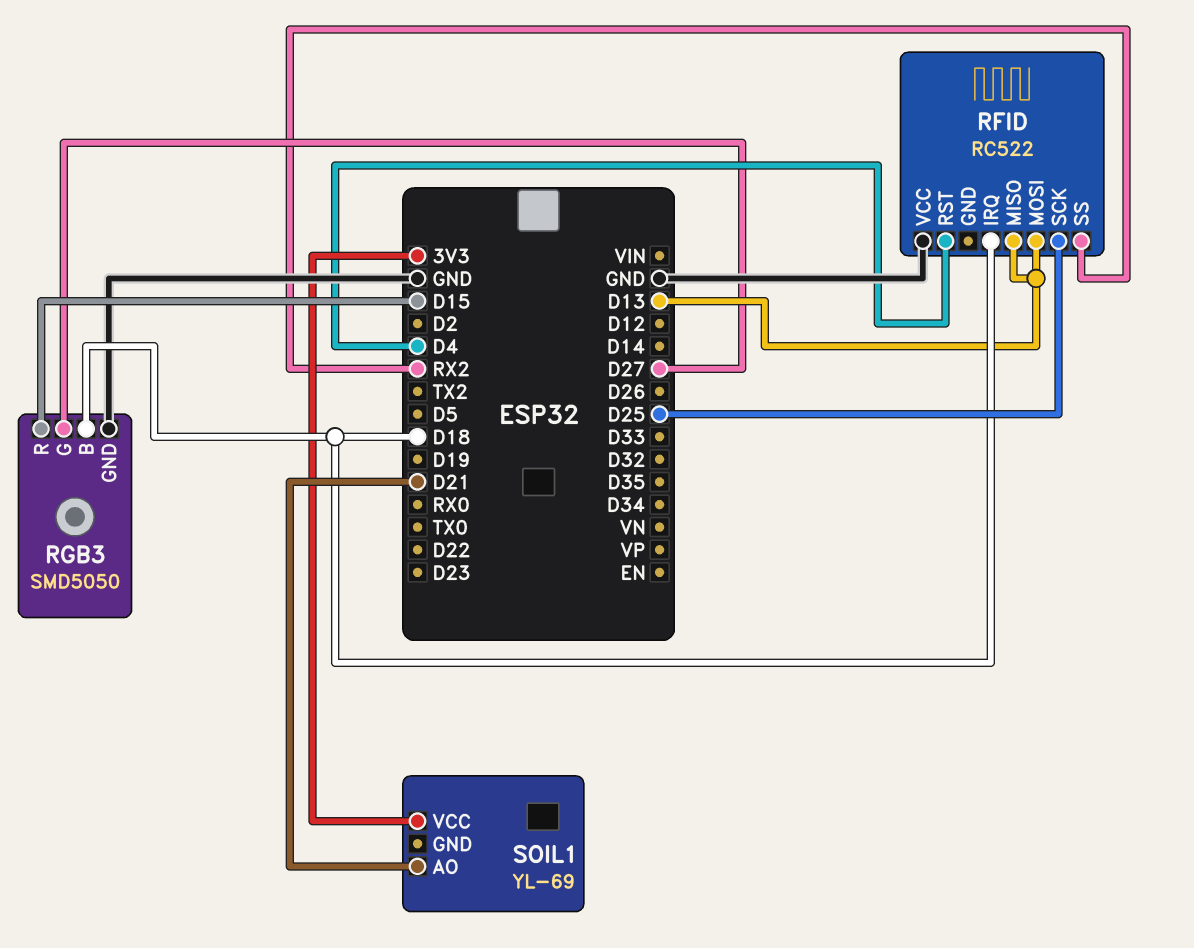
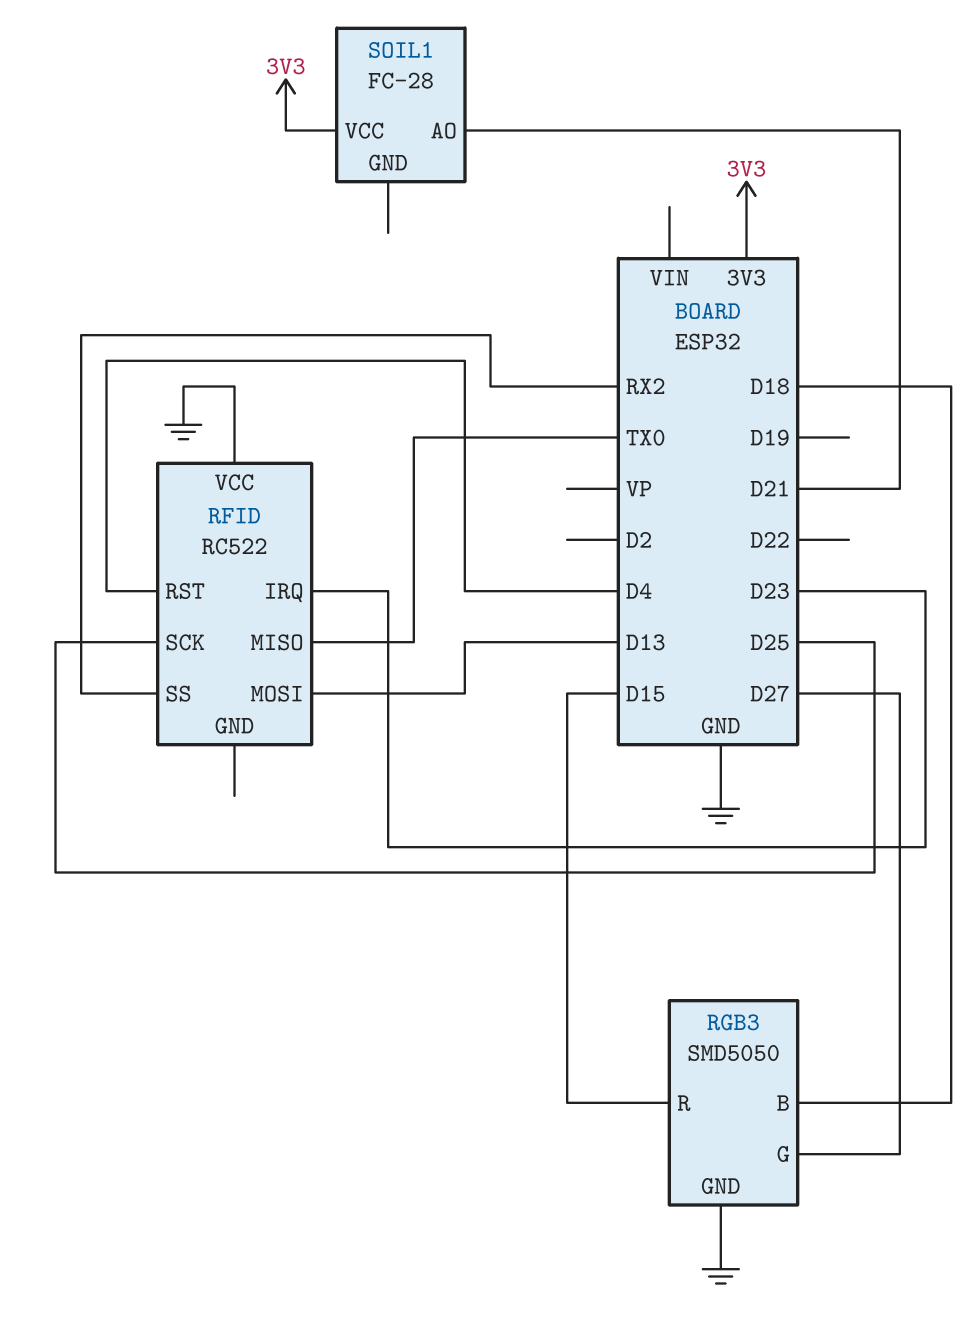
RFID pin IRQ: D18 -> D23
RFID pin MISO: D13 -> TX0
SOIL1: YL-69 -> FC-28

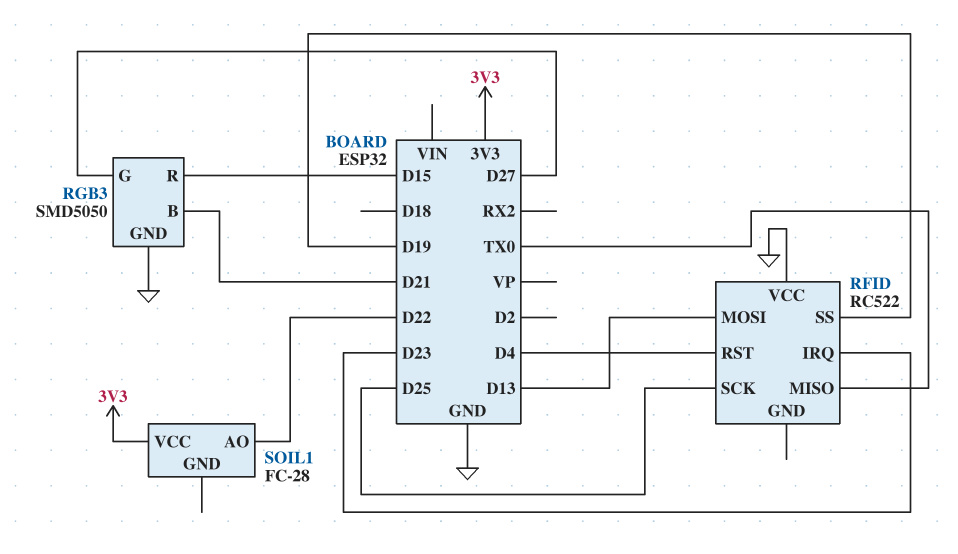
RFID pin SS: RX2 -> D19
RGB3 pin B: D18 -> D21
SOIL1 pin AO: D21 -> D22

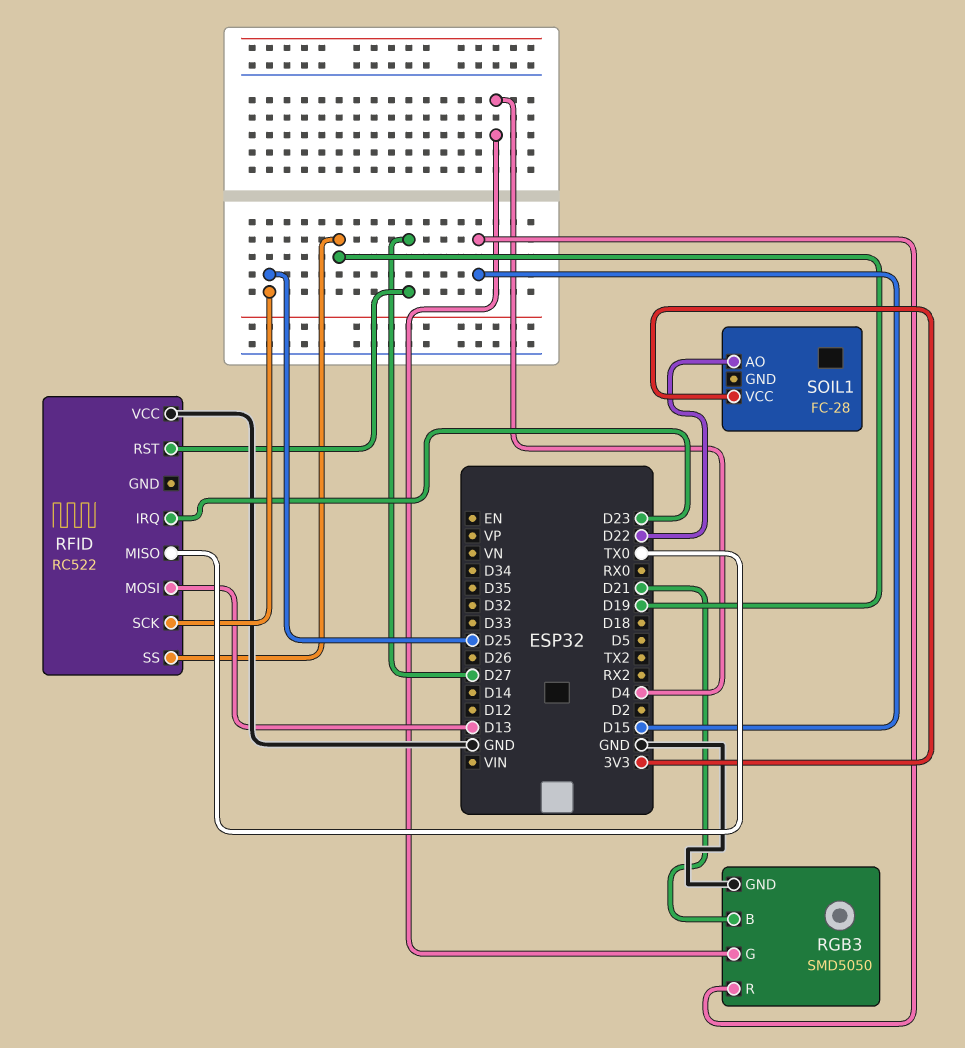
RFID pin RST: D4 -> D27
RGB3 pin G: D27 -> D4

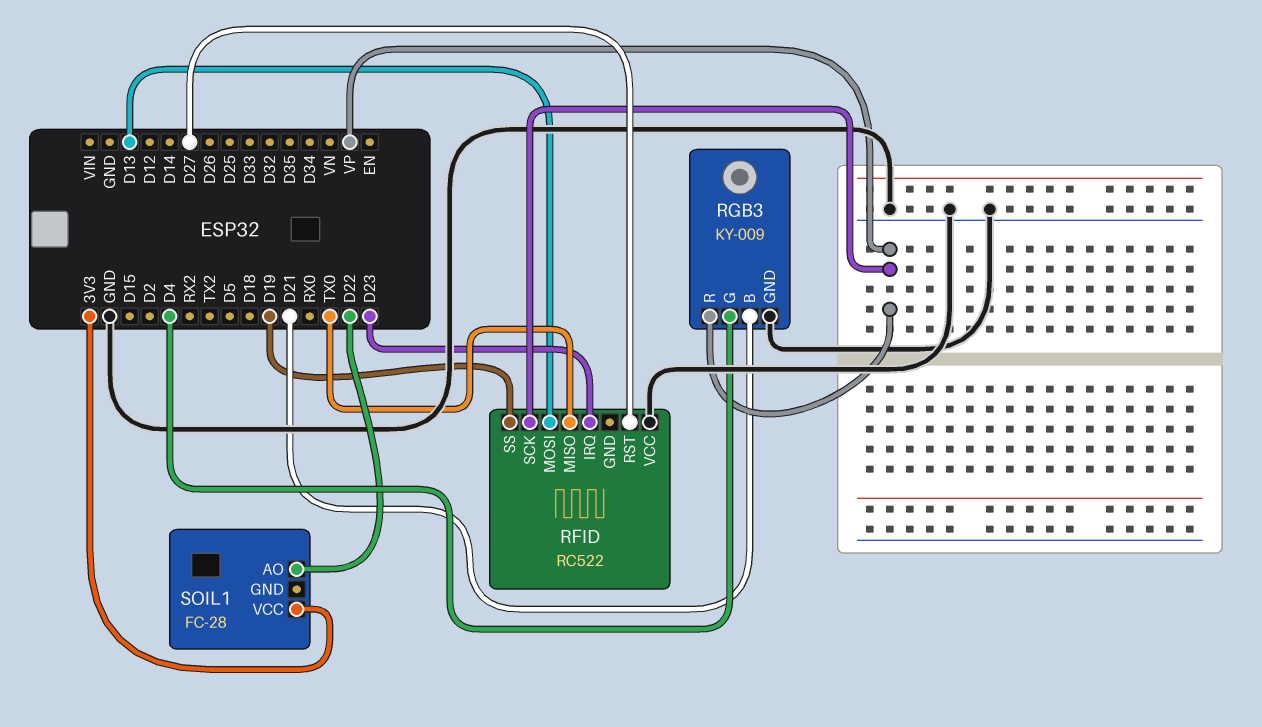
RFID pin SCK: D25 -> VP
RGB3: SMD5050 -> KY-009
RGB3 pin R: D15 -> VP

